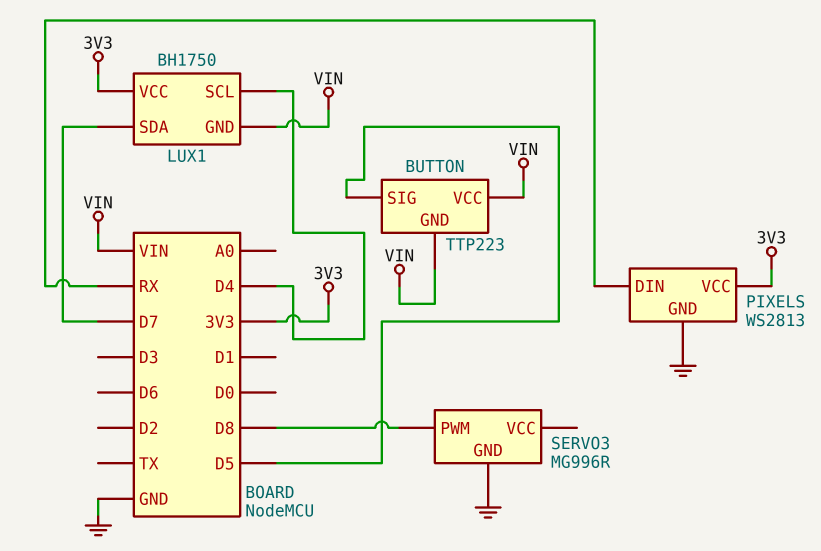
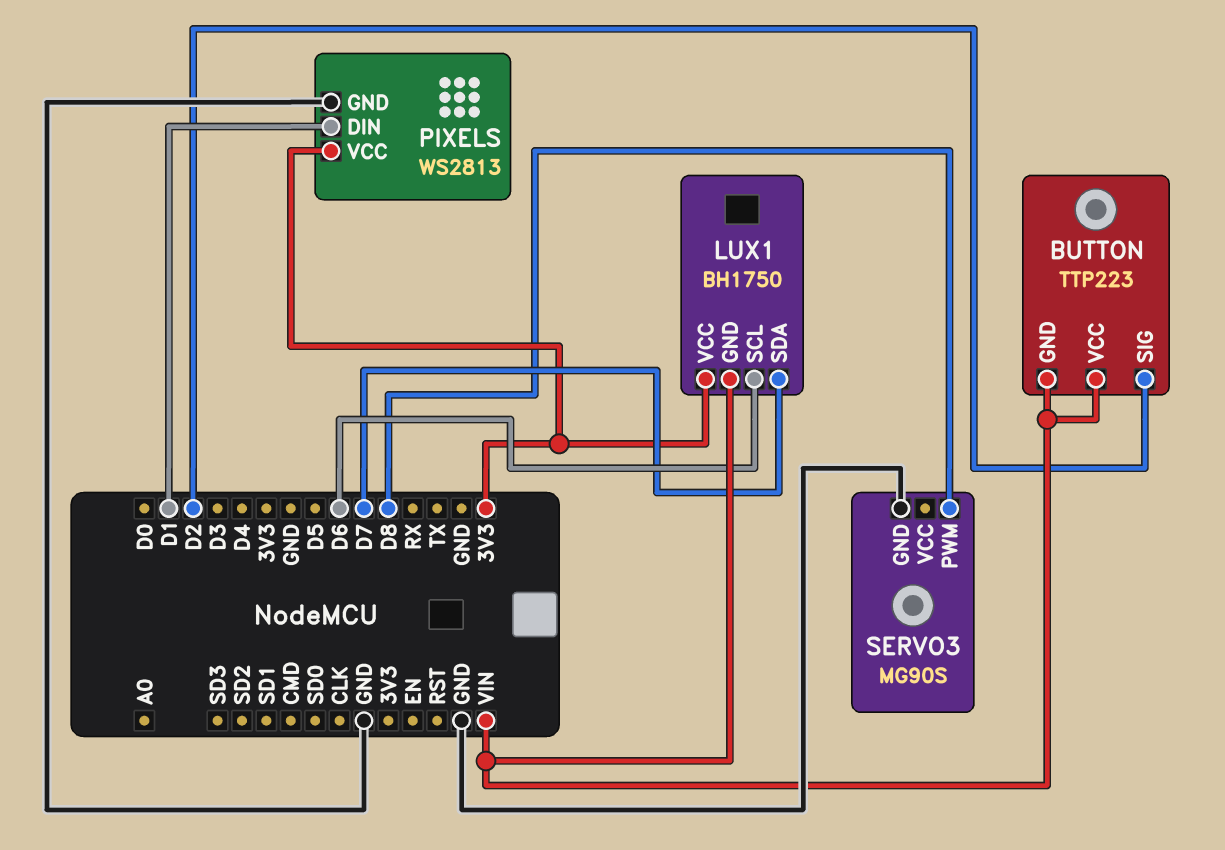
BUTTON pin SIG: D5 -> D2
LUX1 pin SCL: D4 -> D6
PIXELS pin DIN: RX -> D1
SERVO3: MG996R -> MG90S

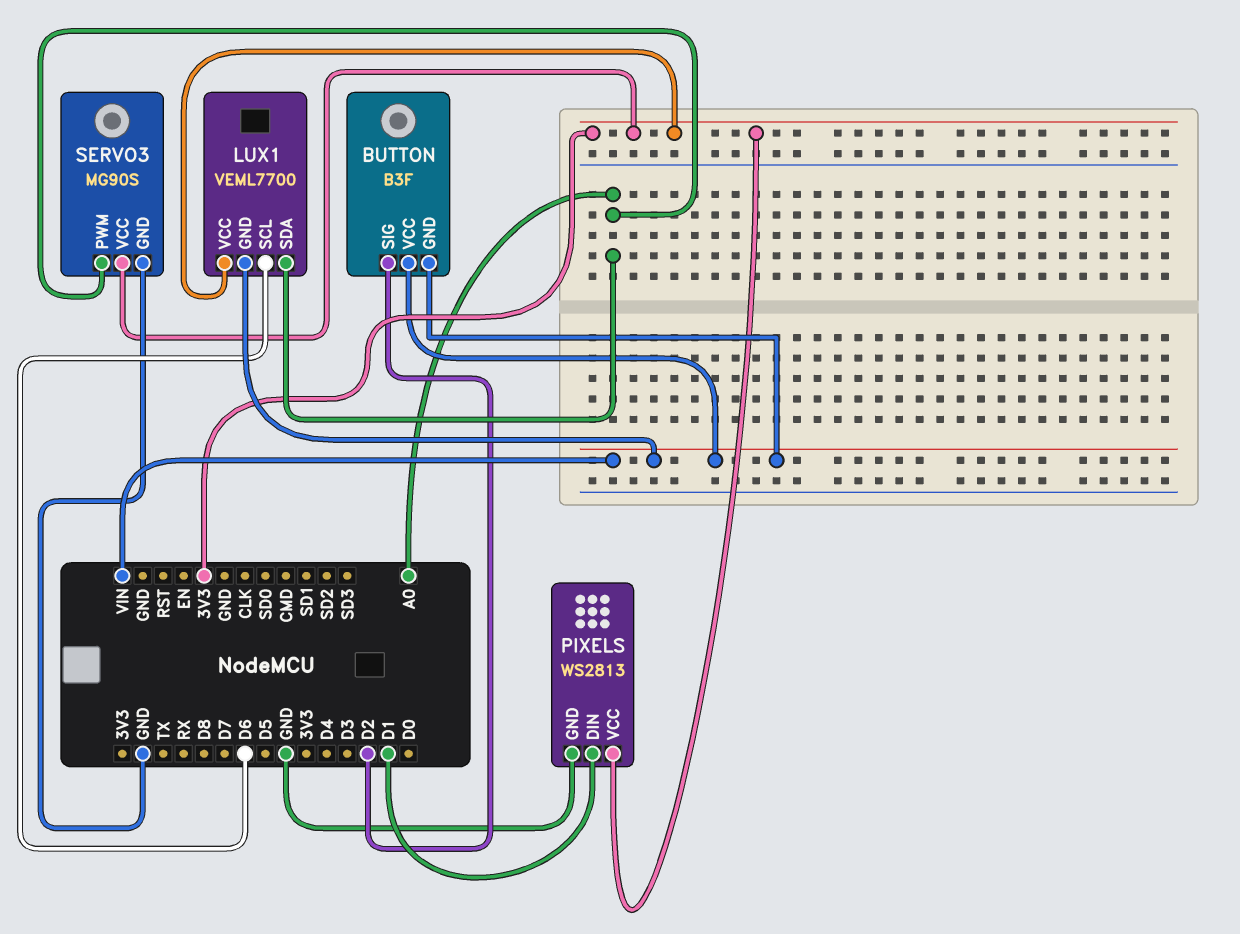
BUTTON: TTP223 -> B3F
LUX1: BH1750 -> VEML7700
LUX1 pin SDA: D7 -> A0
SERVO3 pin PWM: D8 -> A0
SERVO3 pin VCC: none -> 3V3

